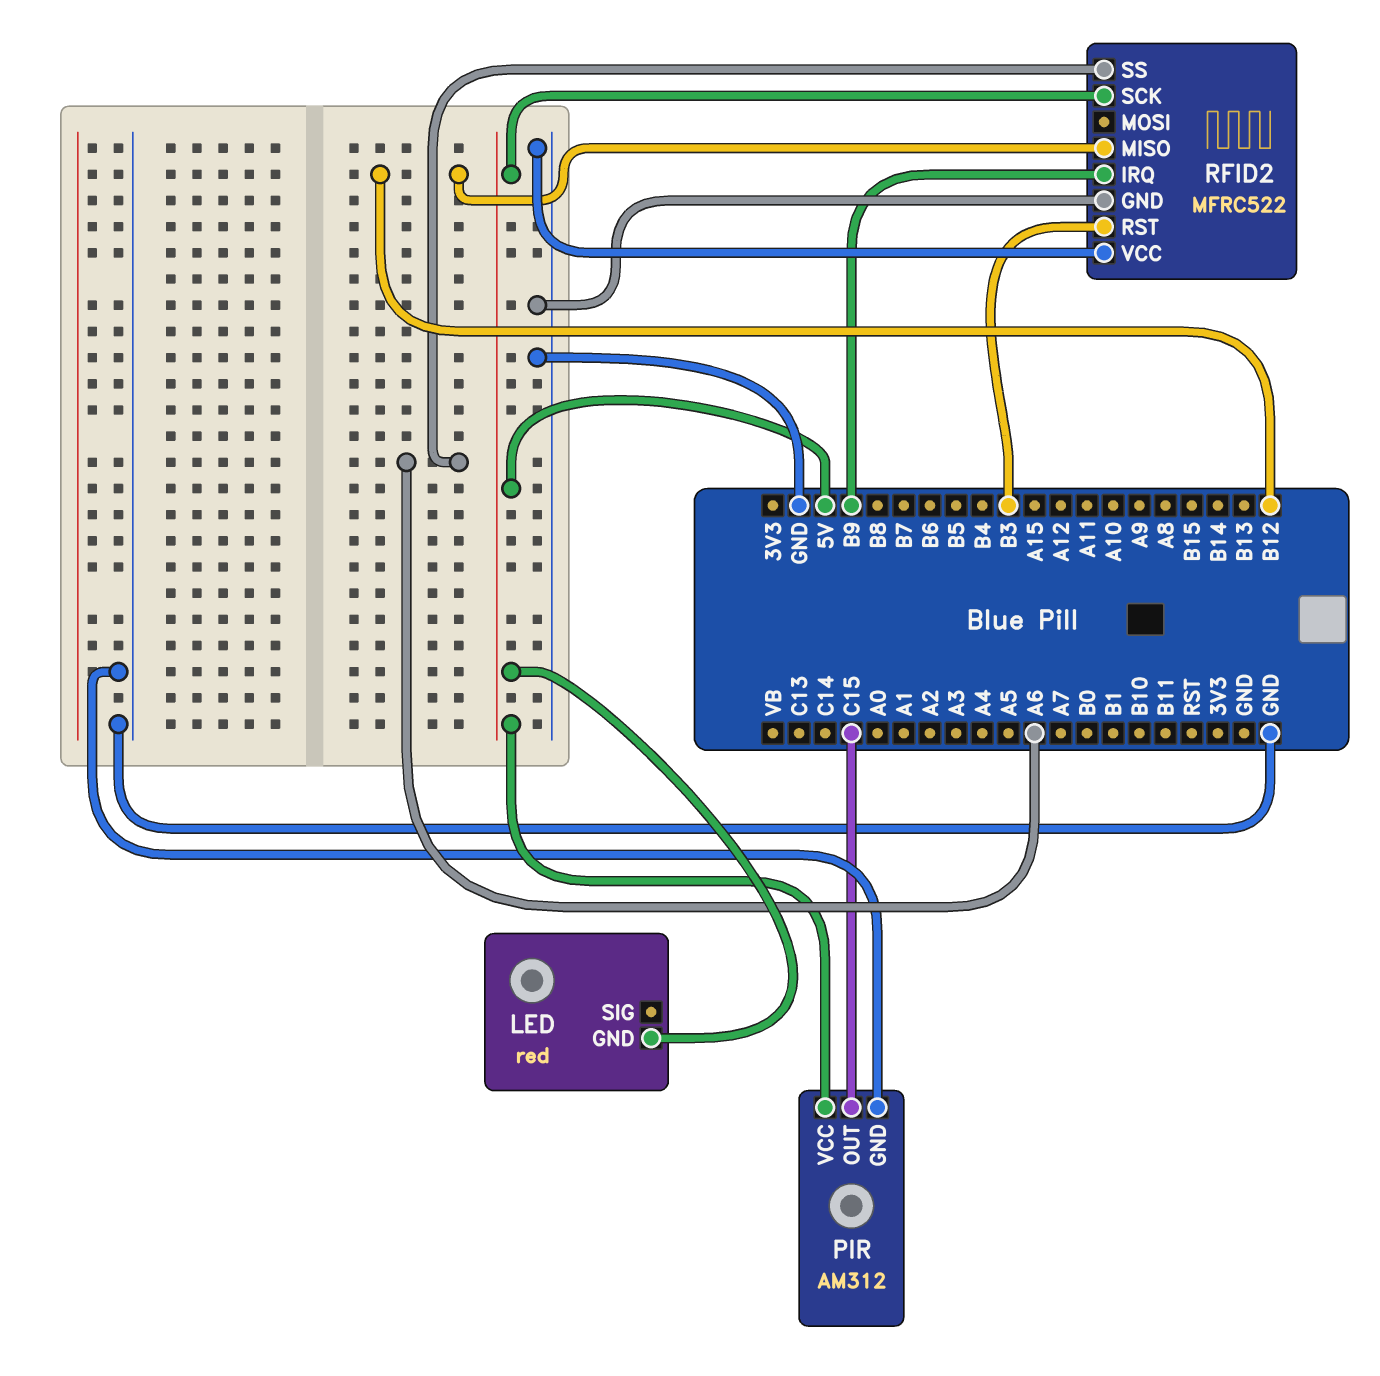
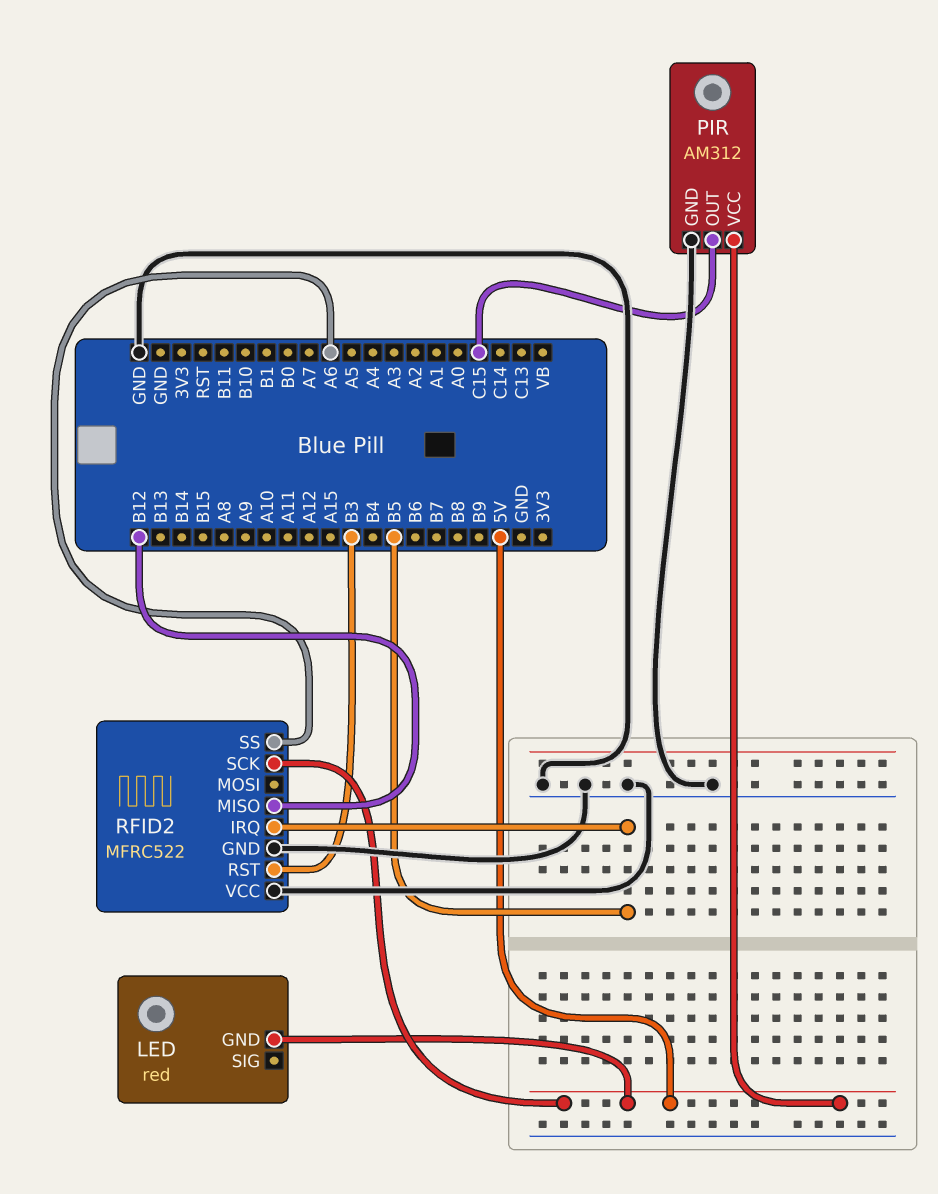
RFID2 pin IRQ: B9 -> B5

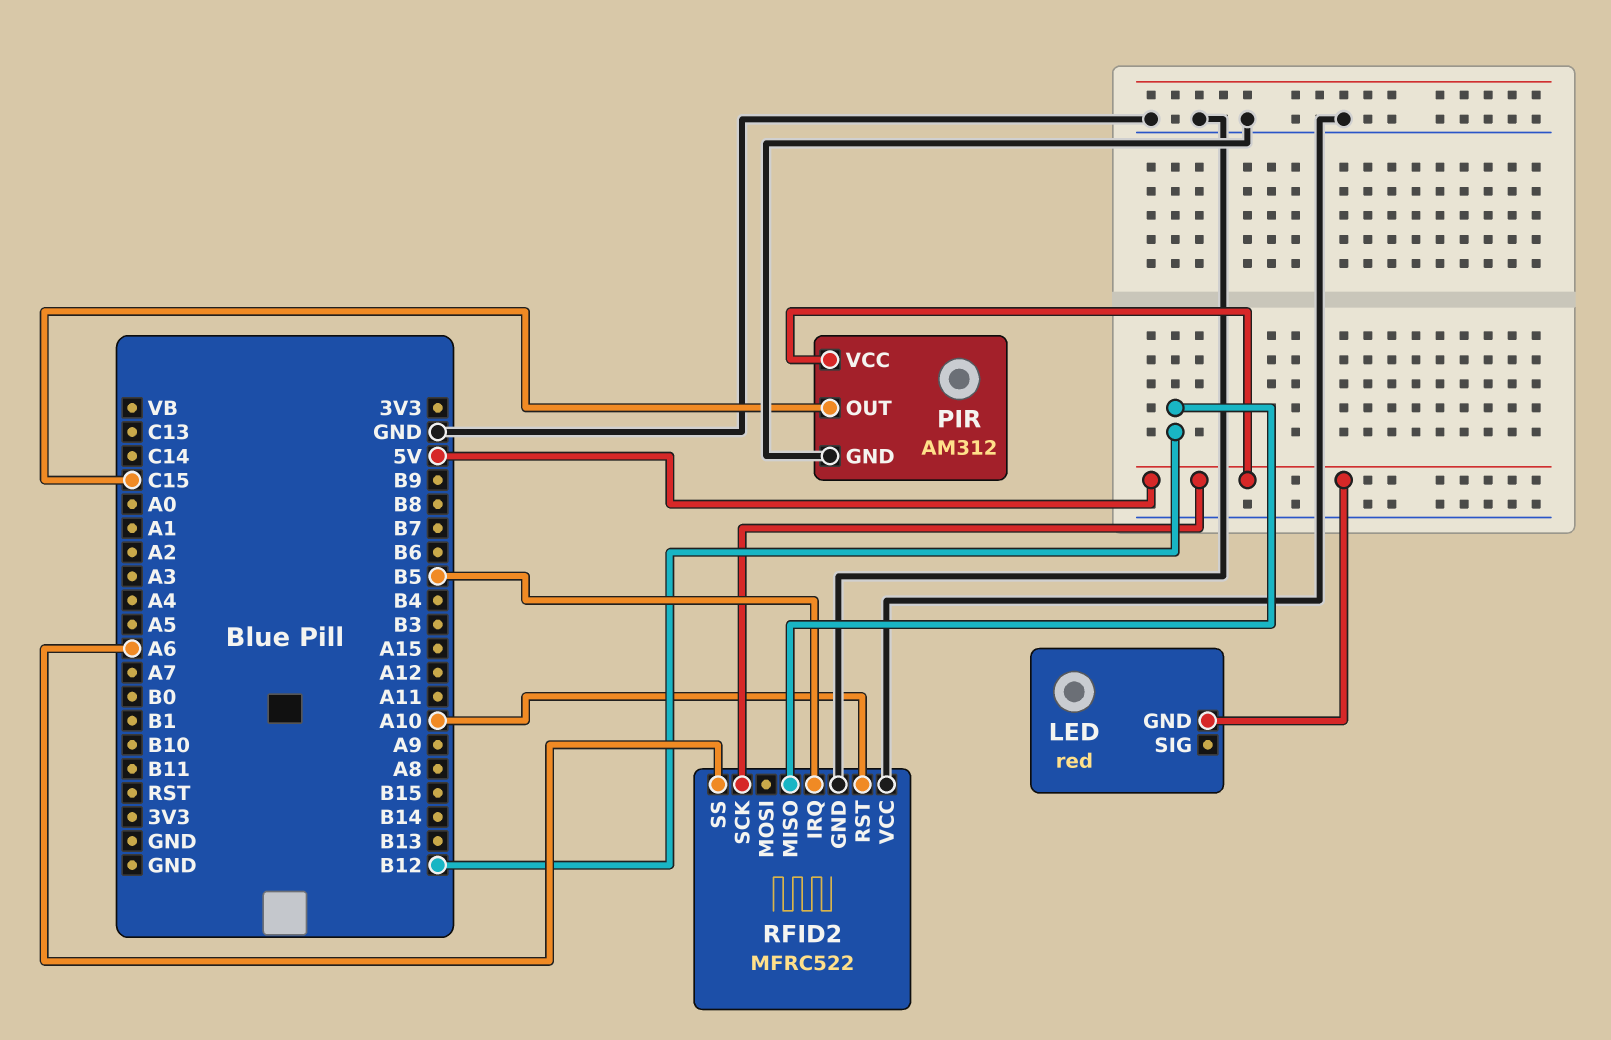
RFID2 pin RST: B3 -> A10

